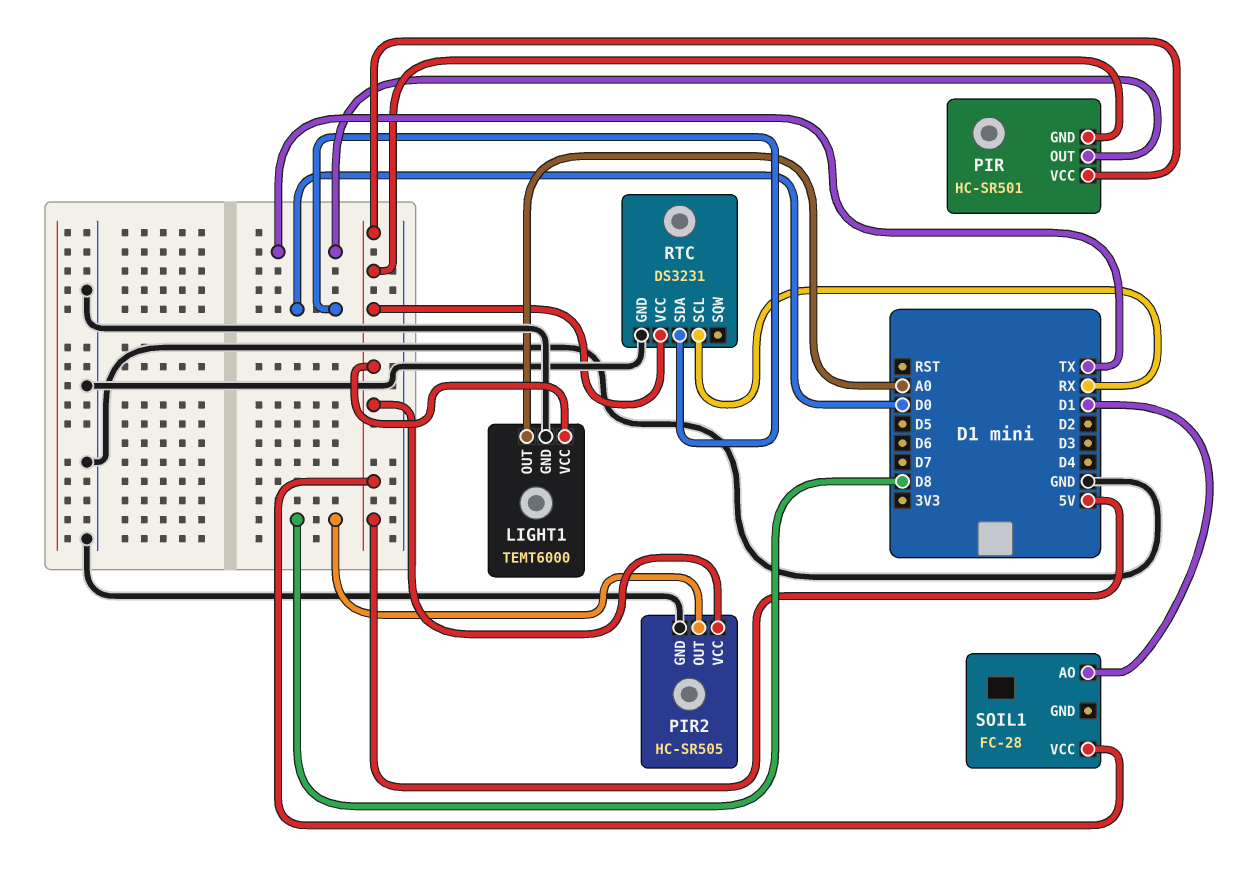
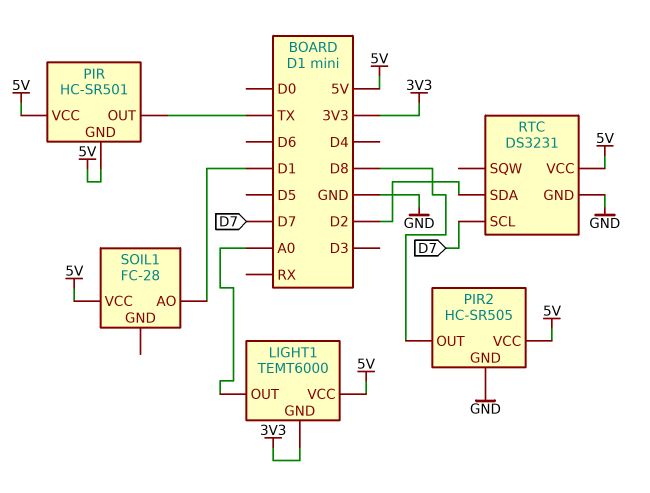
LIGHT1 pin GND: GND -> 3V3
RTC pin SCL: RX -> D7
RTC pin SDA: D0 -> D2

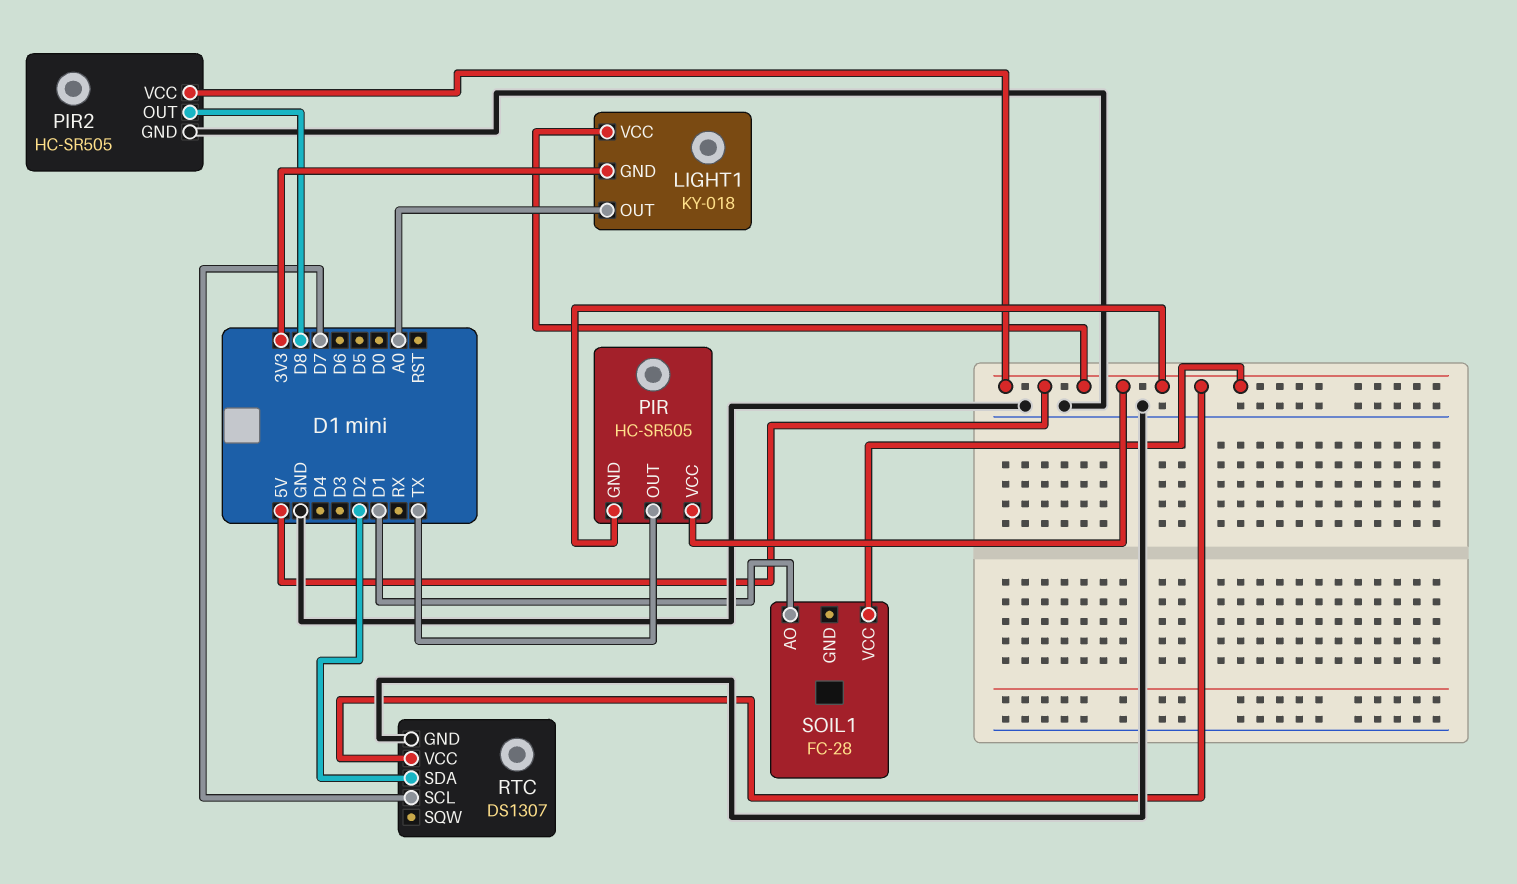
LIGHT1: TEMT6000 -> KY-018
PIR: HC-SR501 -> HC-SR505
RTC: DS3231 -> DS1307

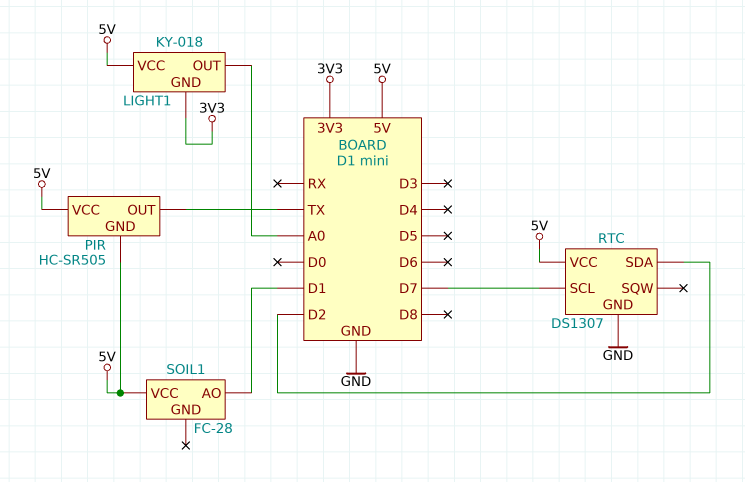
PIR2: HC-SR505 -> none
PIR2 pin GND: GND -> none
PIR2 pin OUT: D8 -> none
PIR2 pin VCC: 5V -> none

